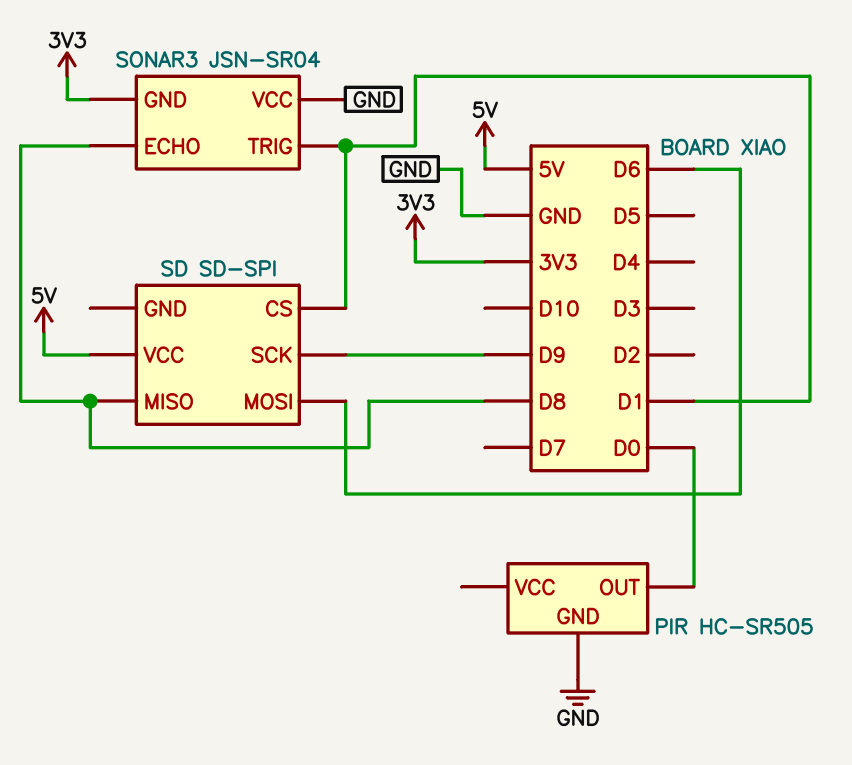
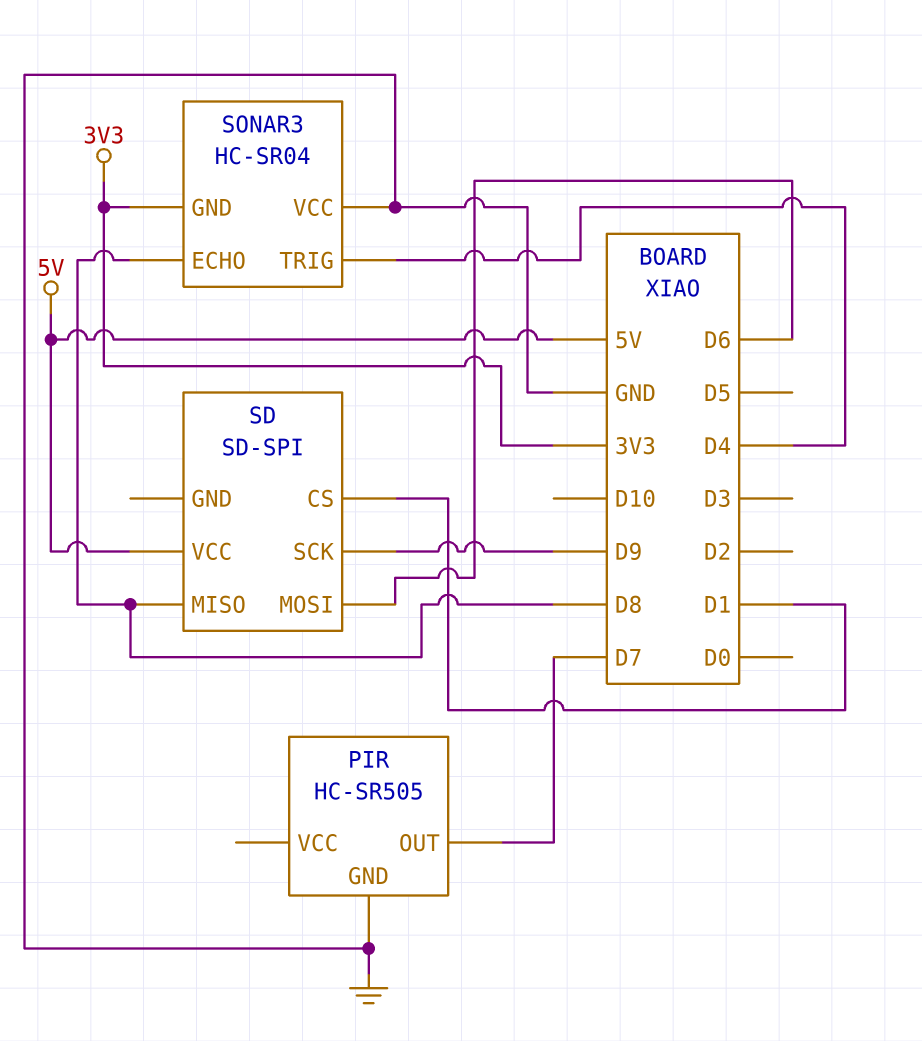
PIR pin OUT: D0 -> D7
SONAR3: JSN-SR04 -> HC-SR04
SONAR3 pin TRIG: D1 -> D4

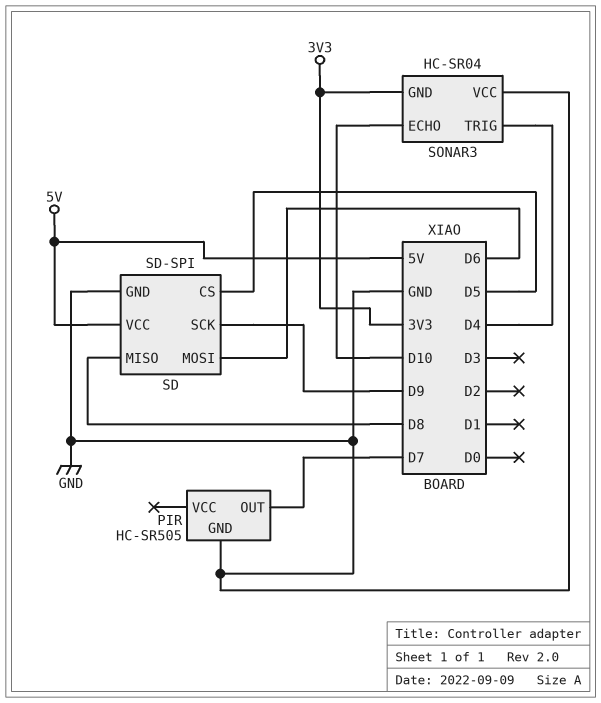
SD pin CS: D1 -> D5
SD pin GND: none -> GND
SONAR3 pin ECHO: D8 -> D10

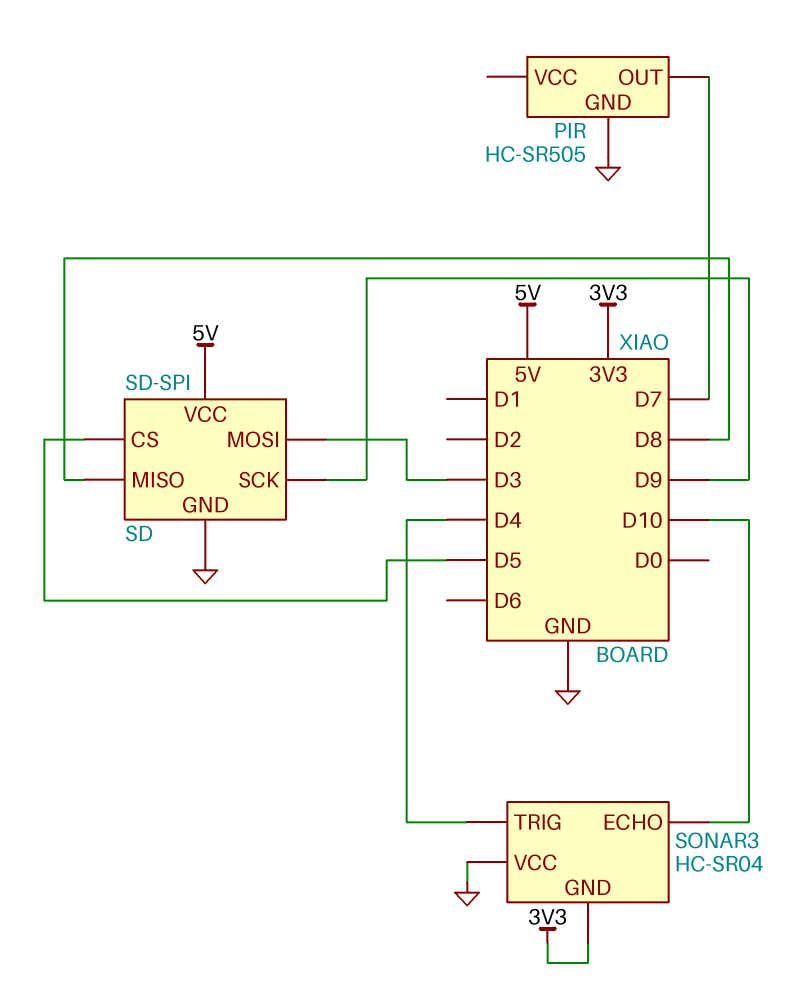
SD pin MOSI: D6 -> D3

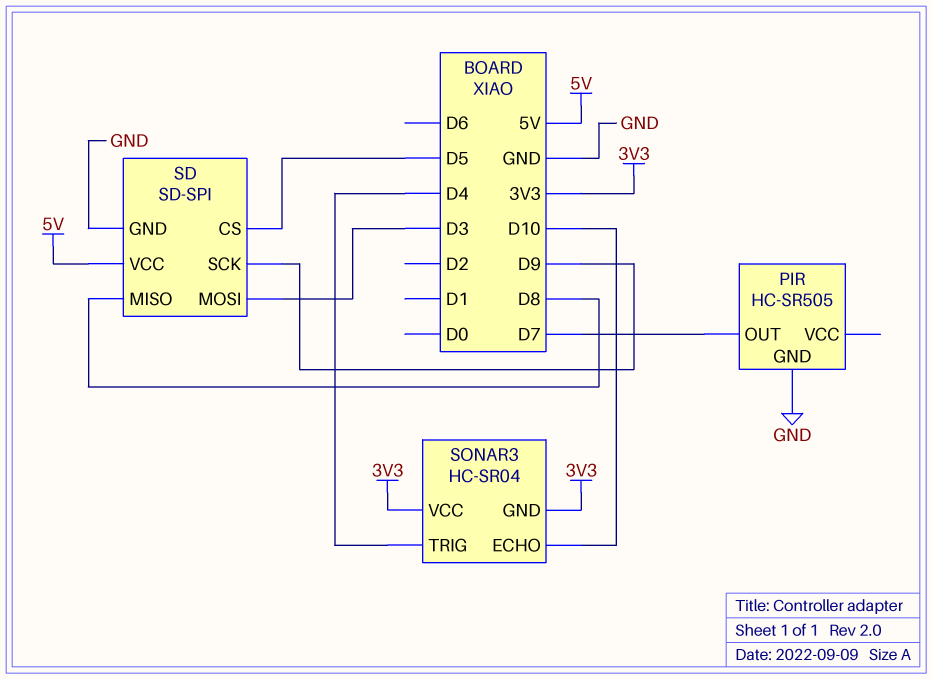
SONAR3 pin VCC: GND -> 3V3

